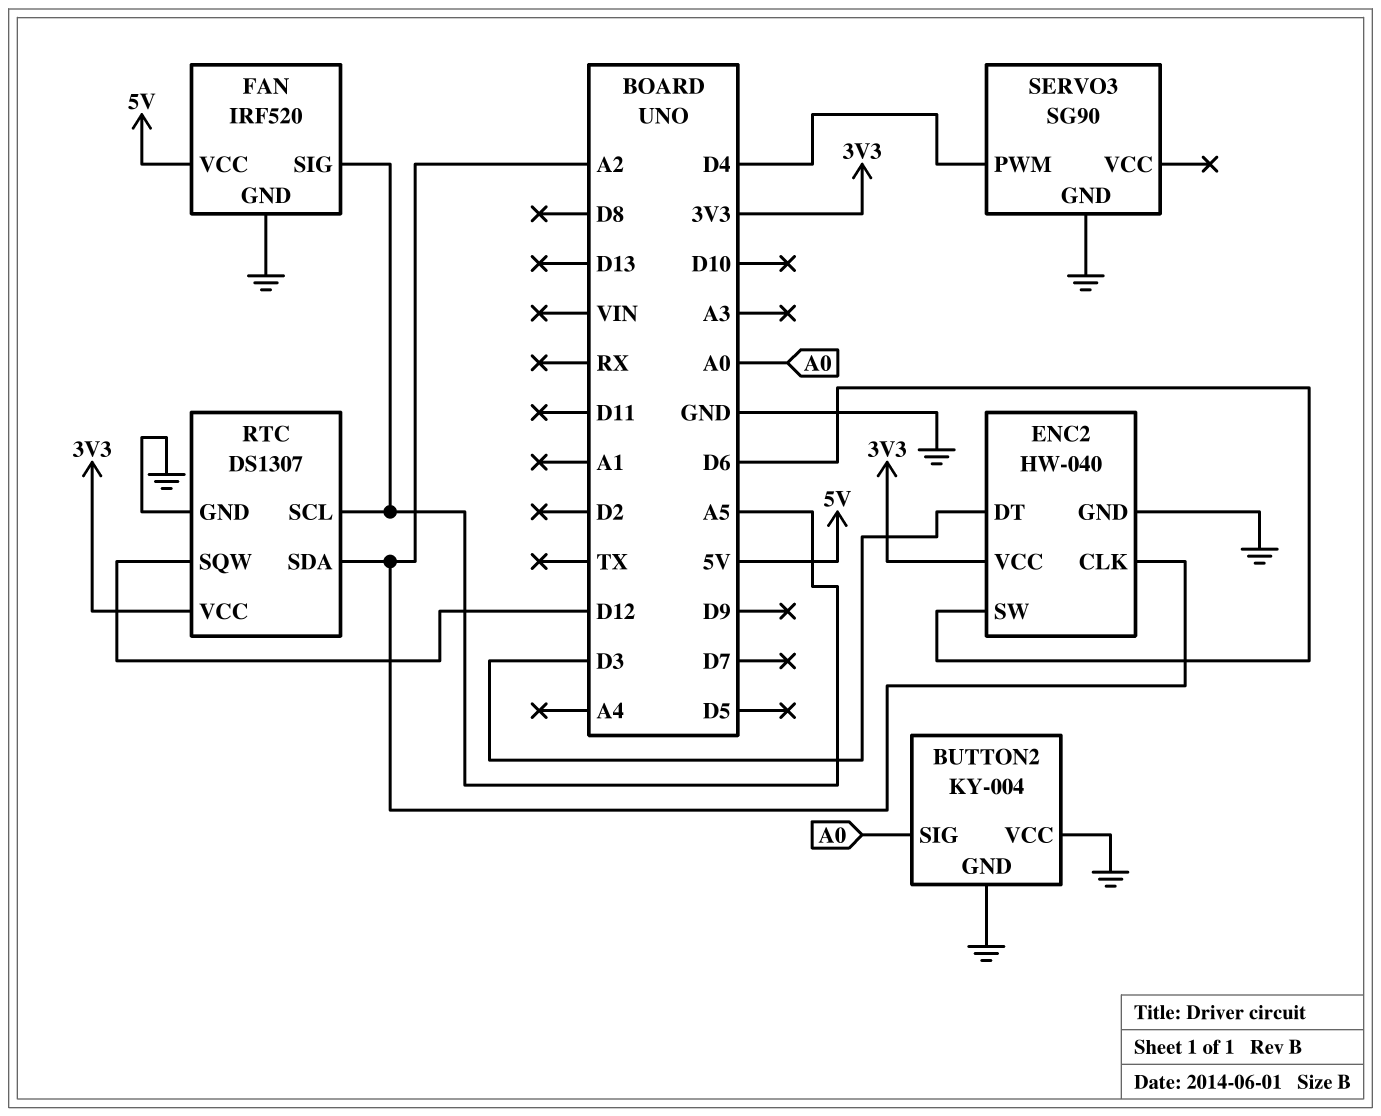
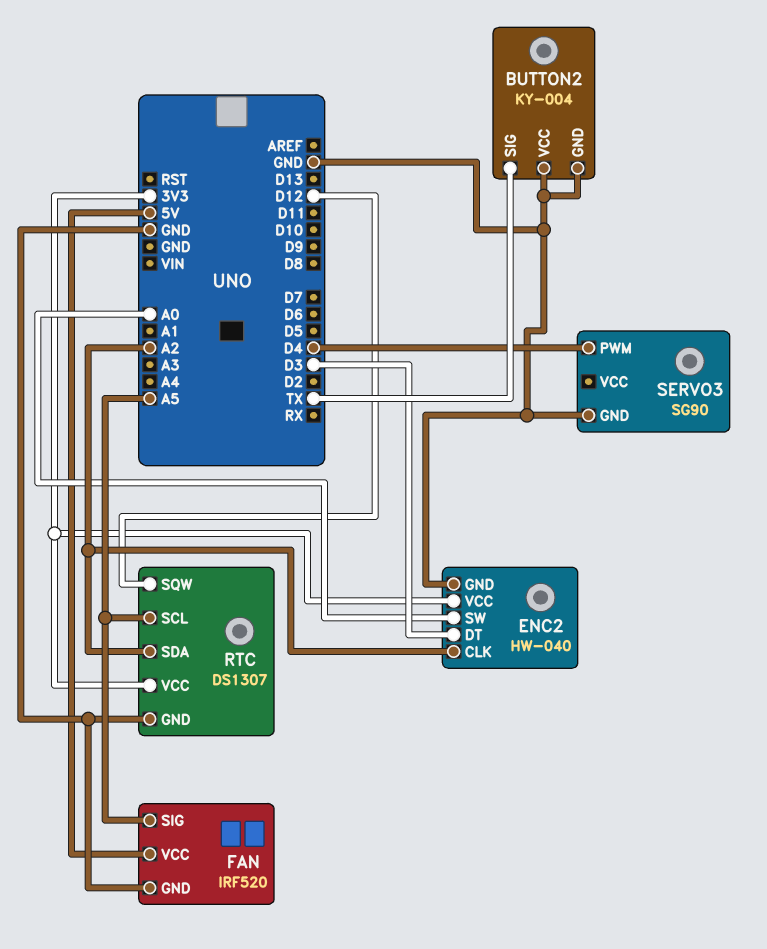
BUTTON2 pin SIG: A0 -> TX
ENC2 pin SW: D6 -> A0

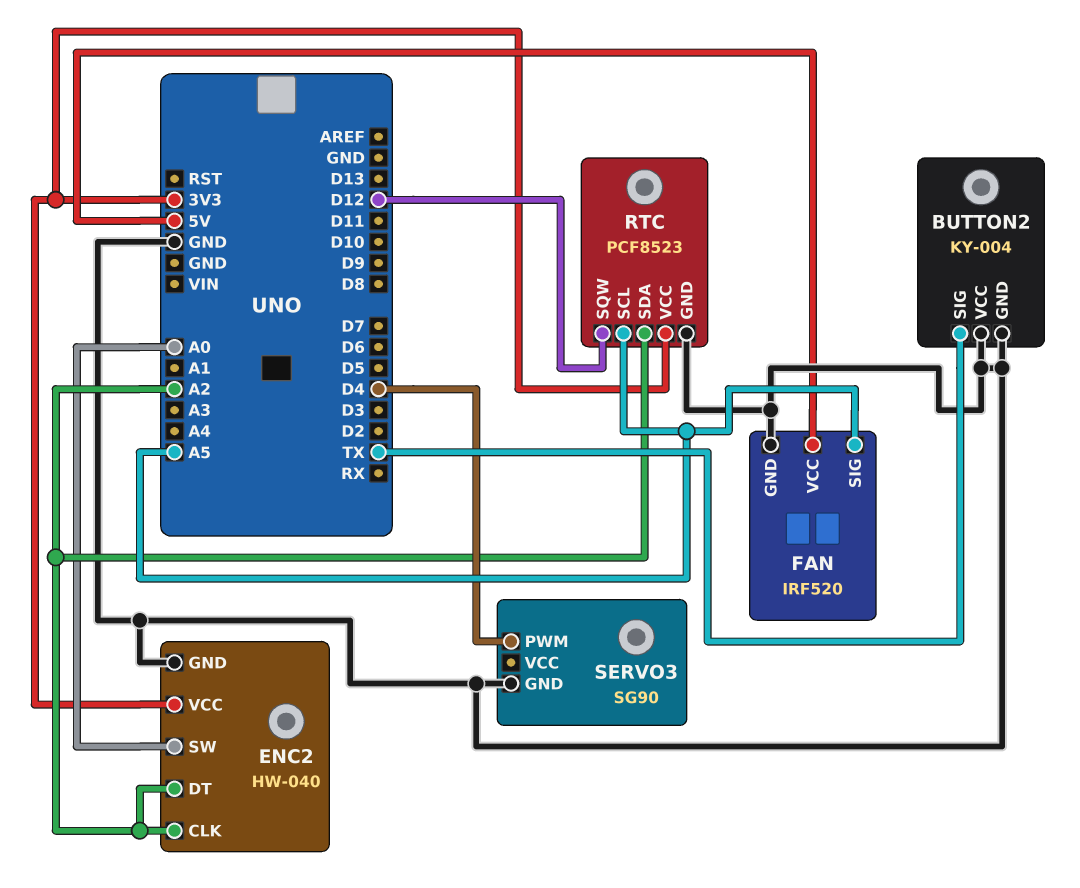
ENC2 pin DT: D3 -> A2
RTC: DS1307 -> PCF8523

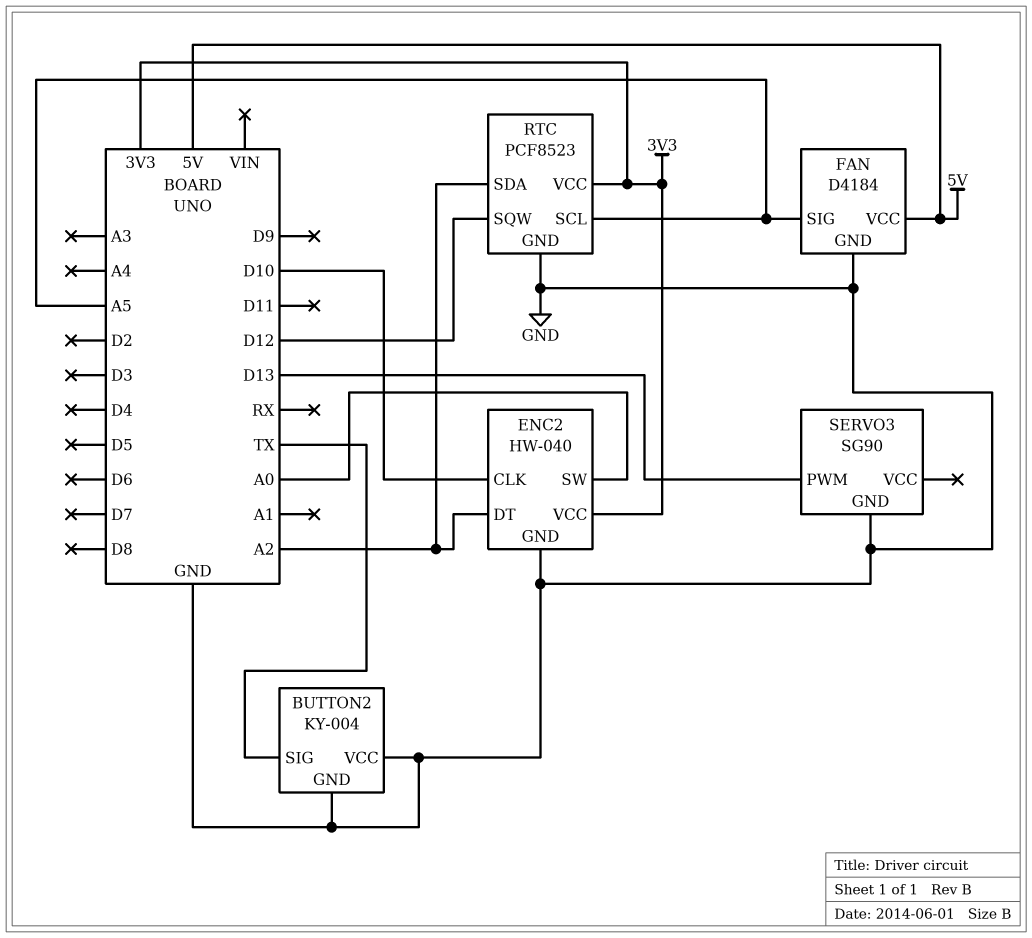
ENC2 pin CLK: A2 -> D10
FAN: IRF520 -> D4184
SERVO3 pin PWM: D4 -> D13

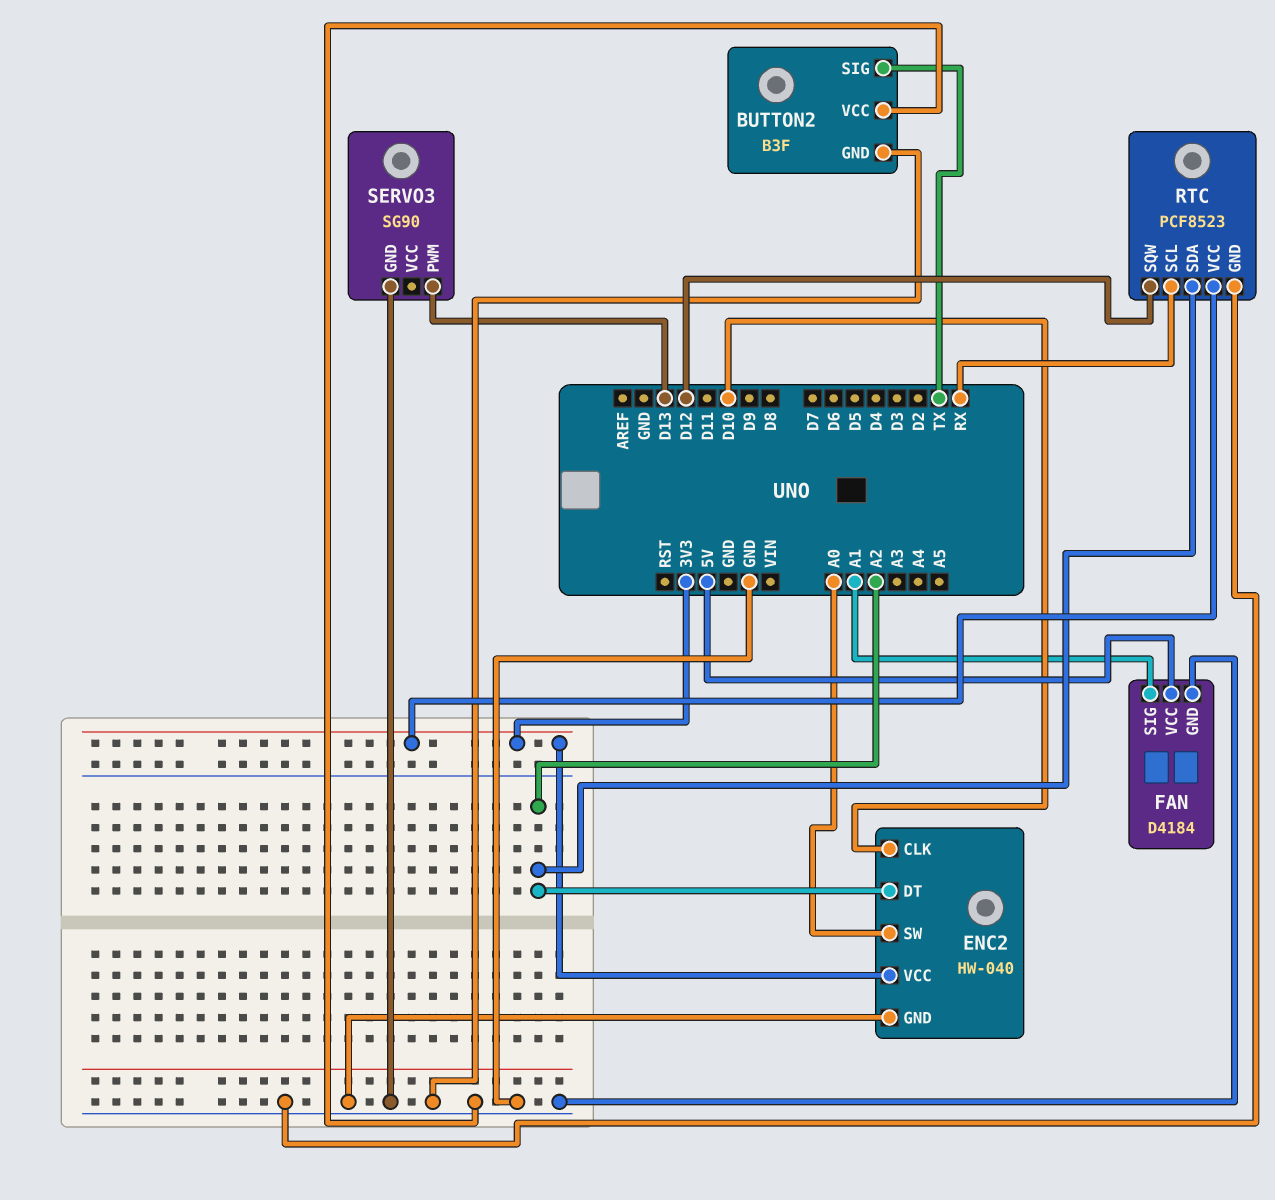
BUTTON2: KY-004 -> B3F
FAN pin SIG: A5 -> A1
RTC pin SCL: A5 -> RX

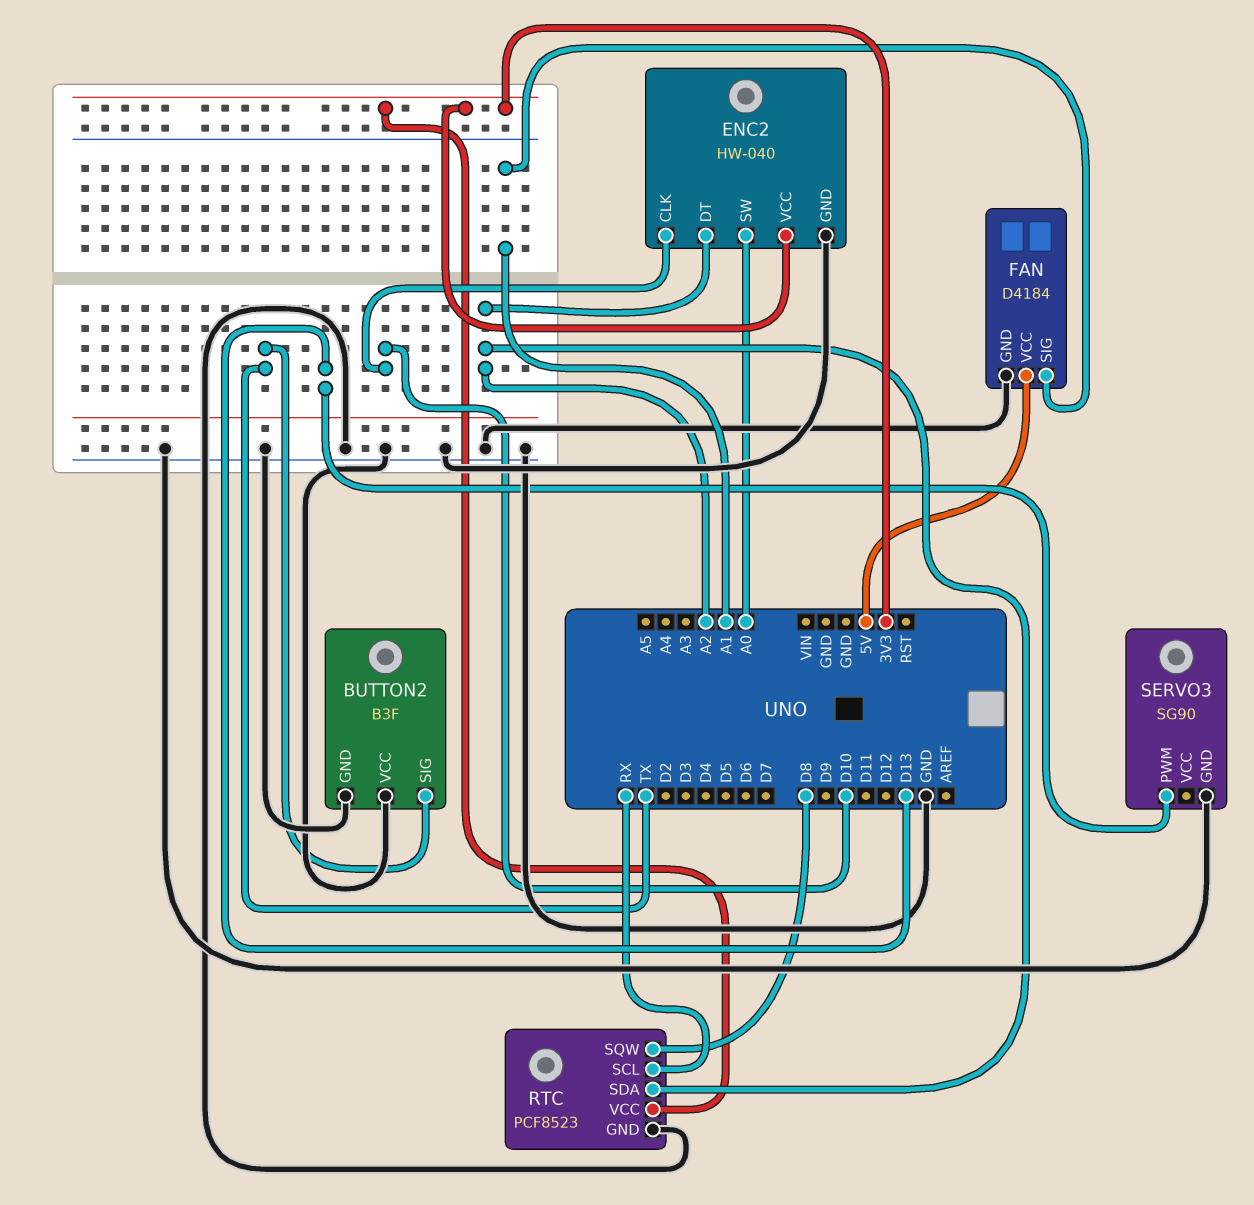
RTC pin SQW: D12 -> D8

